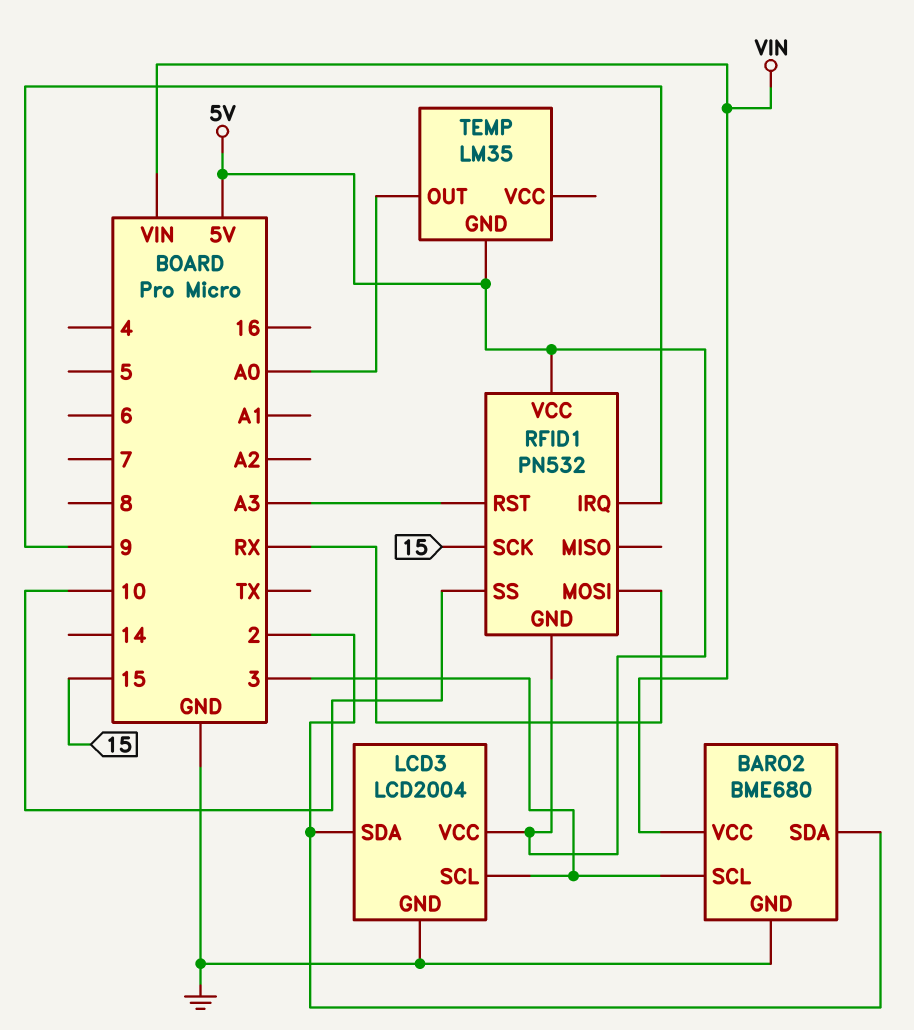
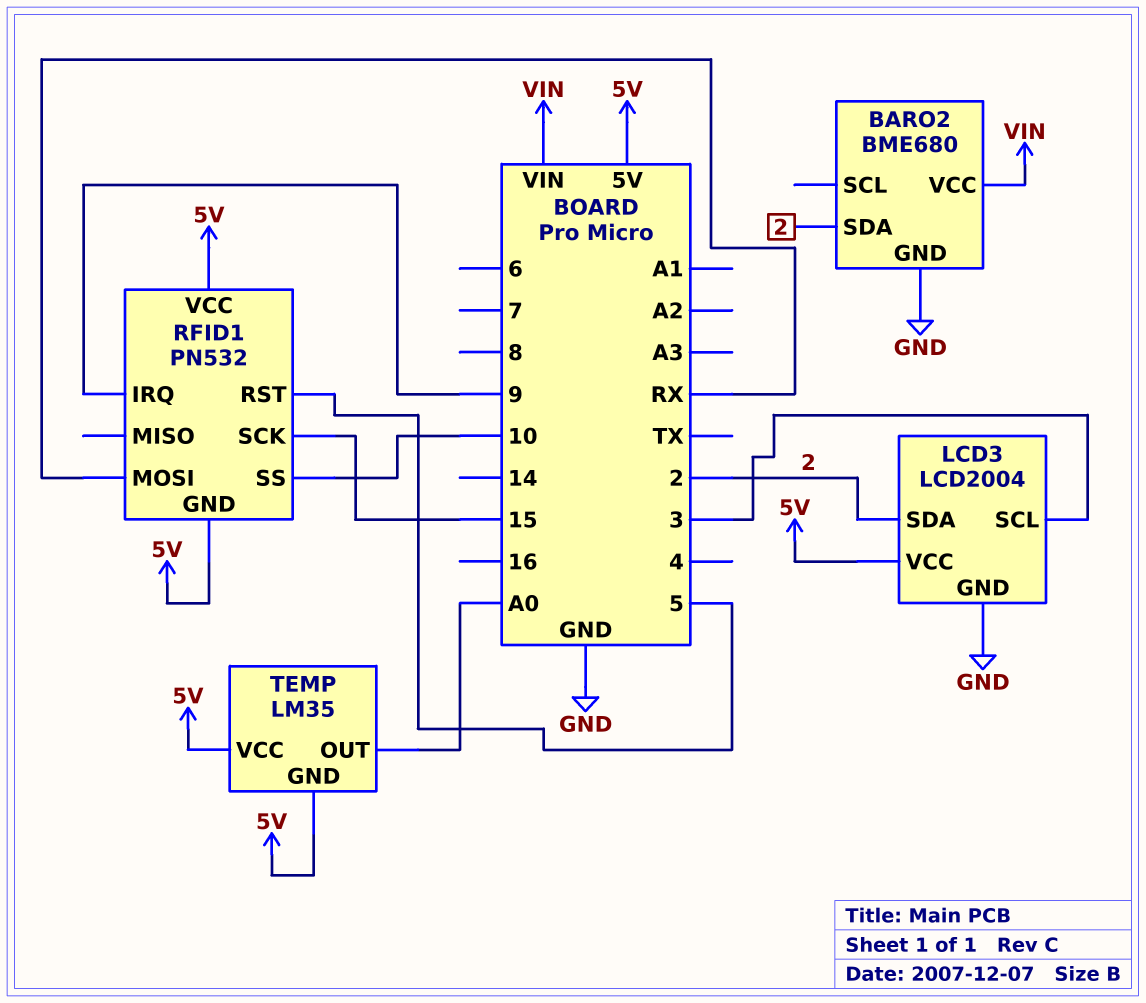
BARO2 pin SCL: 3 -> none
RFID1 pin RST: A3 -> 5
TEMP pin VCC: none -> 5V

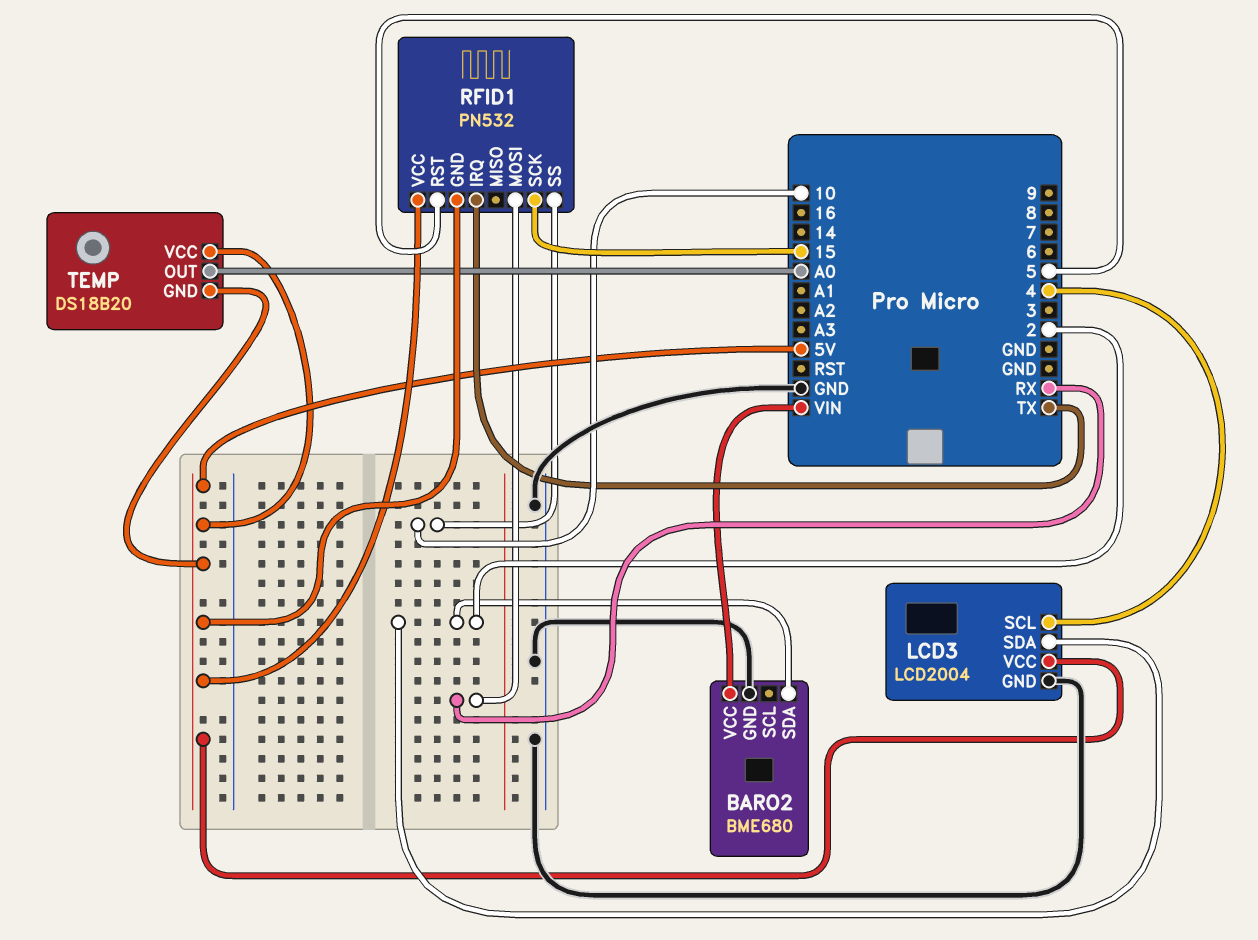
LCD3 pin SCL: 3 -> 4
RFID1 pin IRQ: 9 -> TX
TEMP: LM35 -> DS18B20

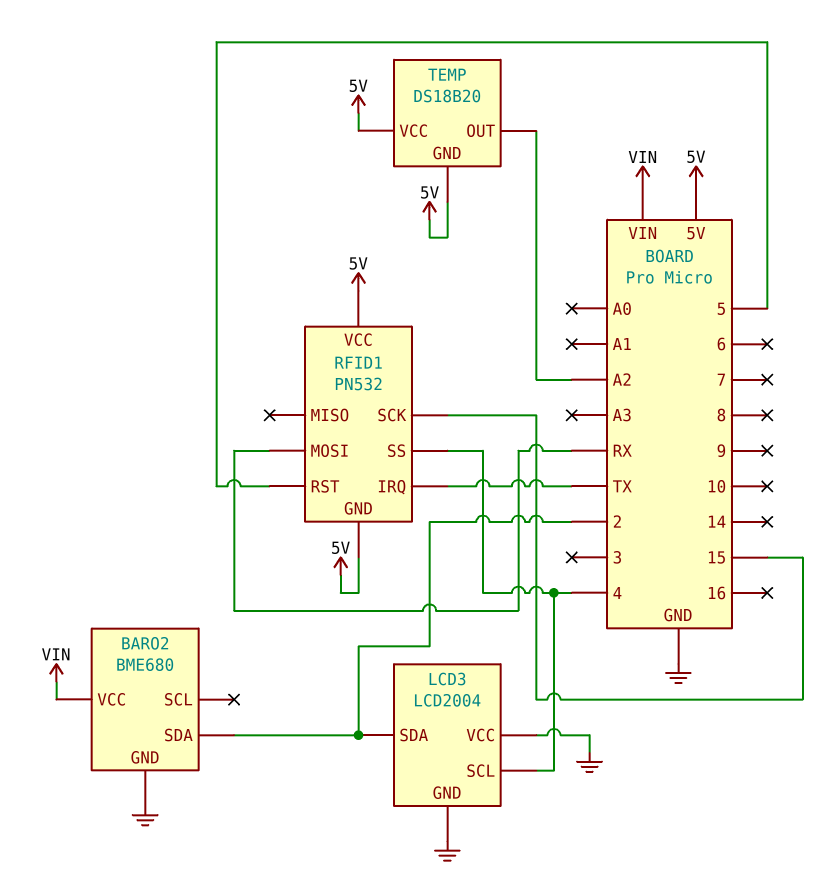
LCD3 pin VCC: 5V -> GND
RFID1 pin SS: 10 -> 4
TEMP pin OUT: A0 -> A2

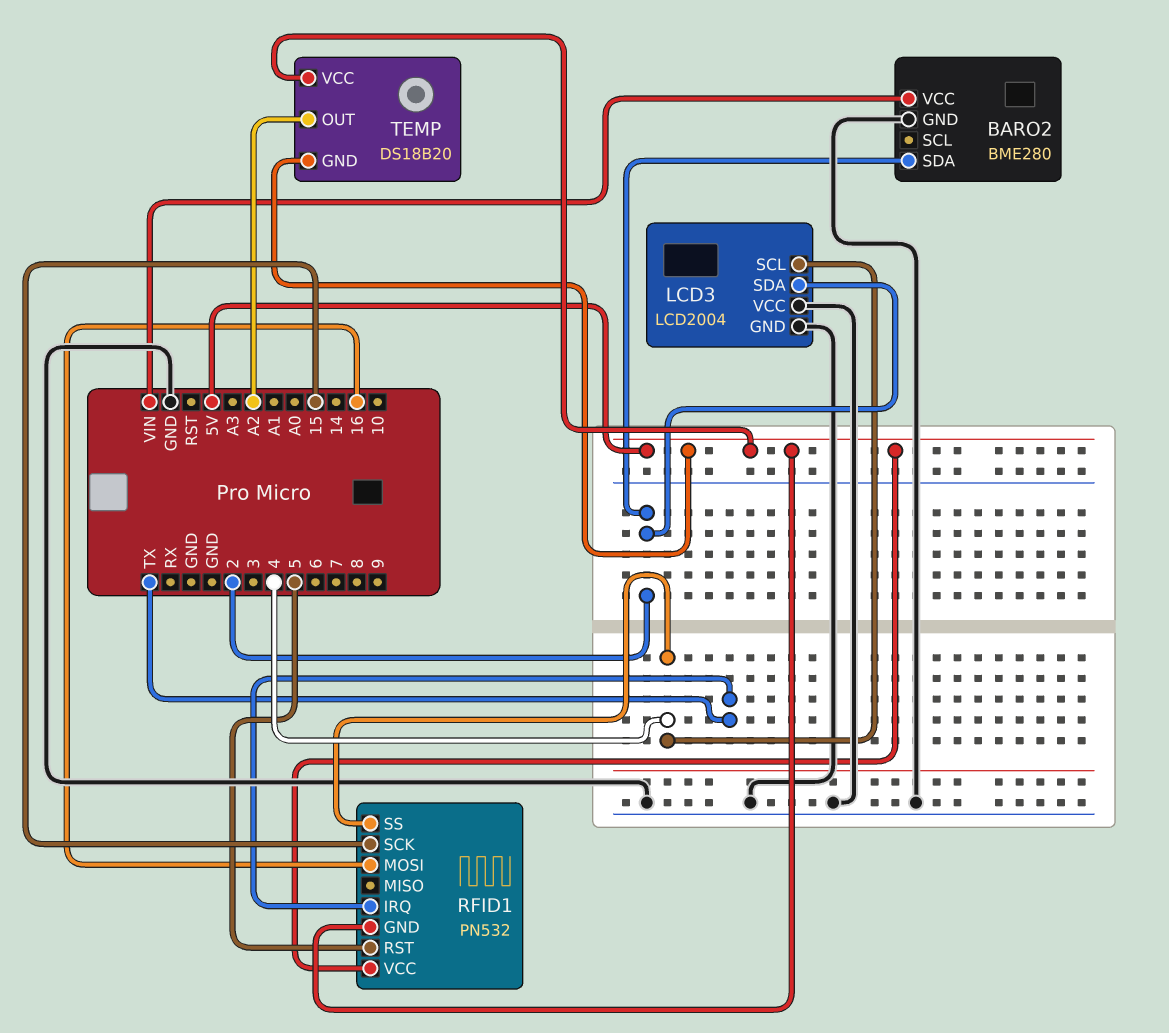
BARO2: BME680 -> BME280
RFID1 pin MOSI: RX -> 16

